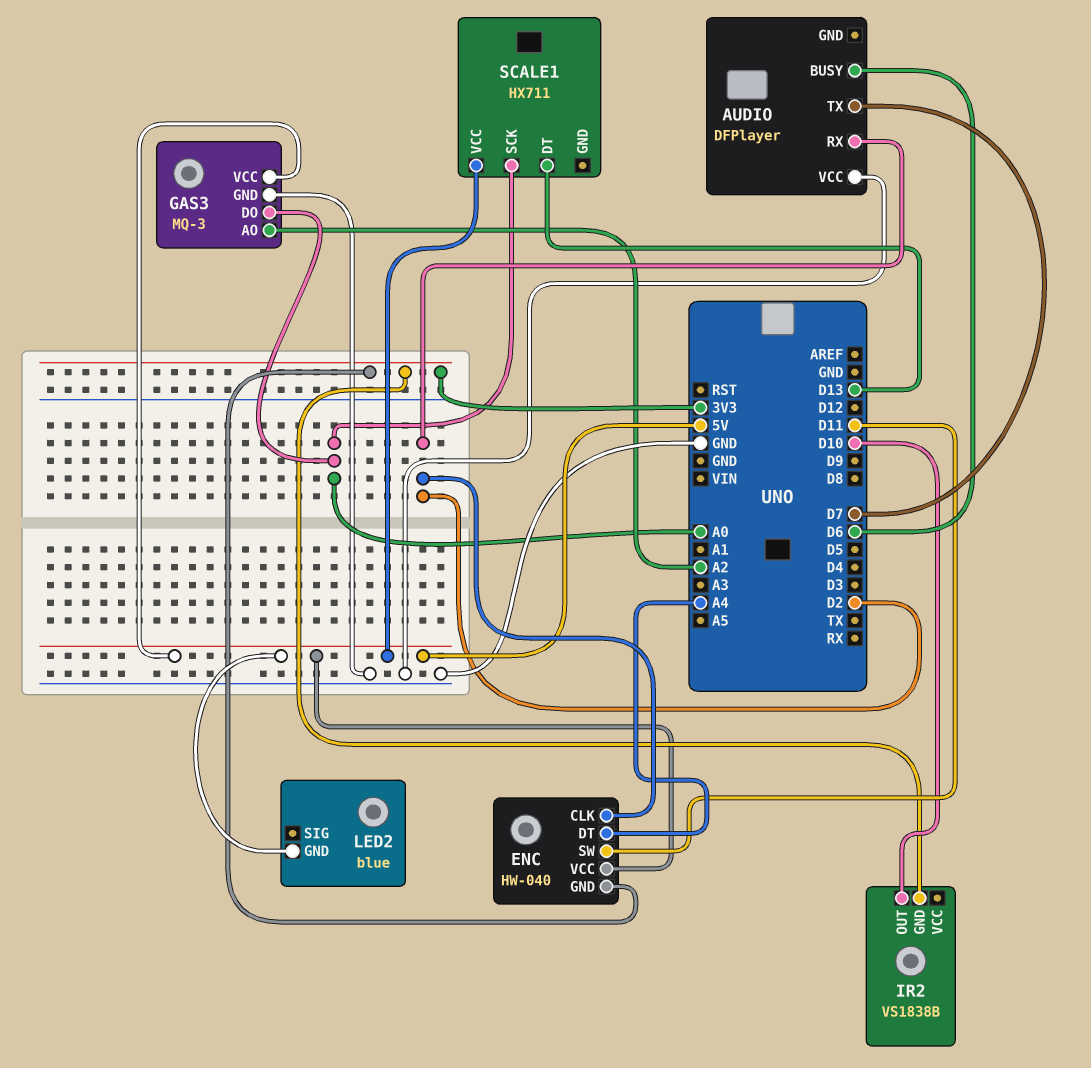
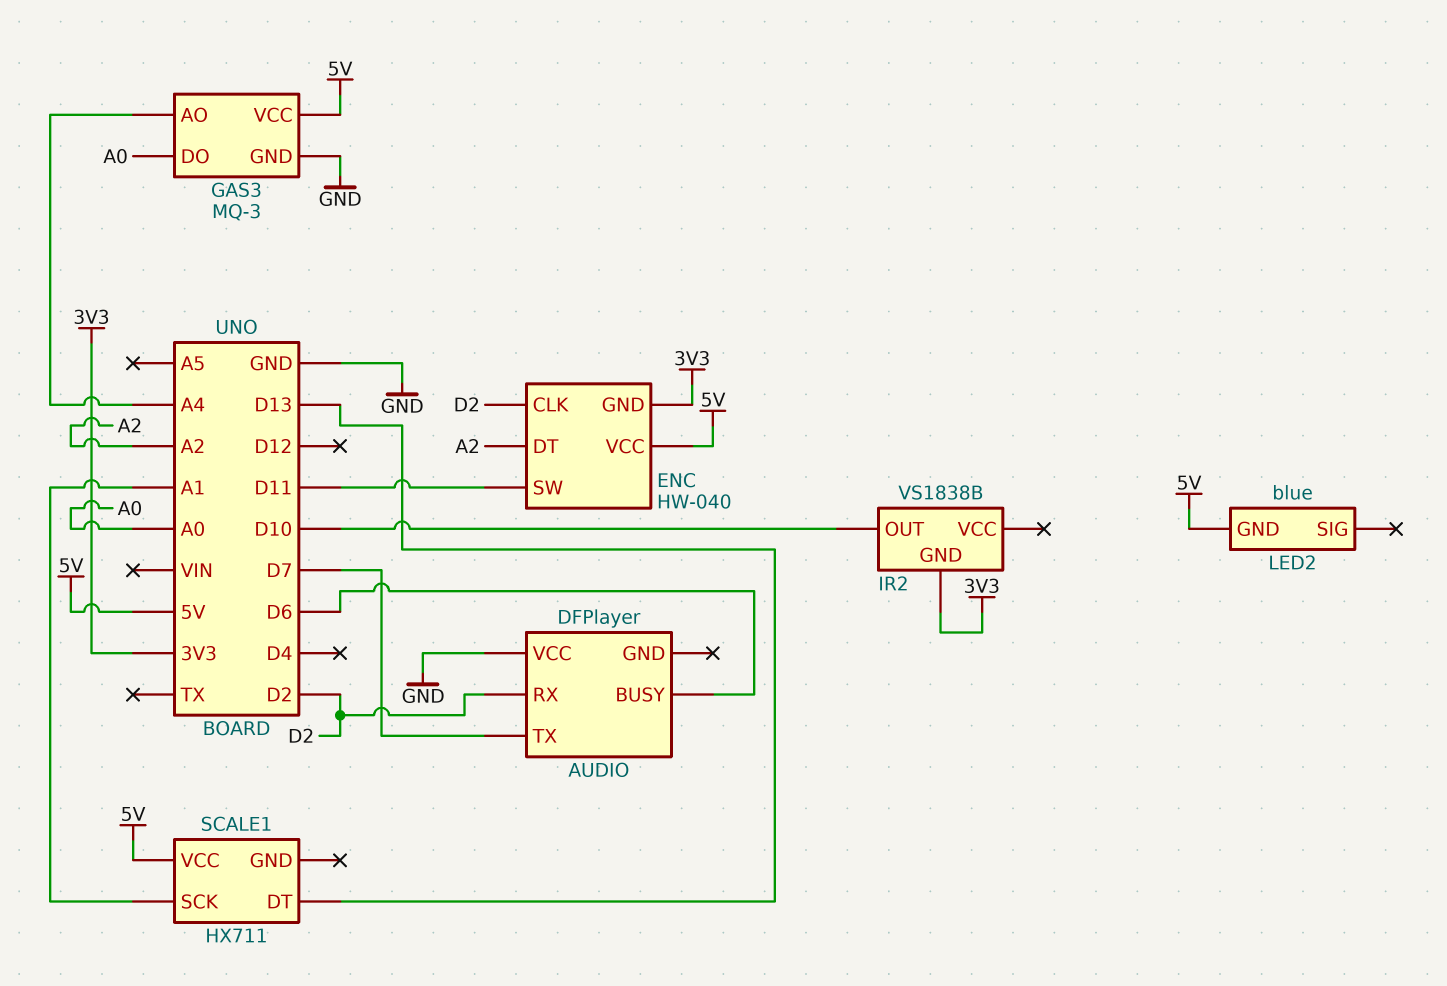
ENC pin DT: A4 -> A2
GAS3 pin AO: A2 -> A4
SCALE1 pin SCK: A0 -> A1

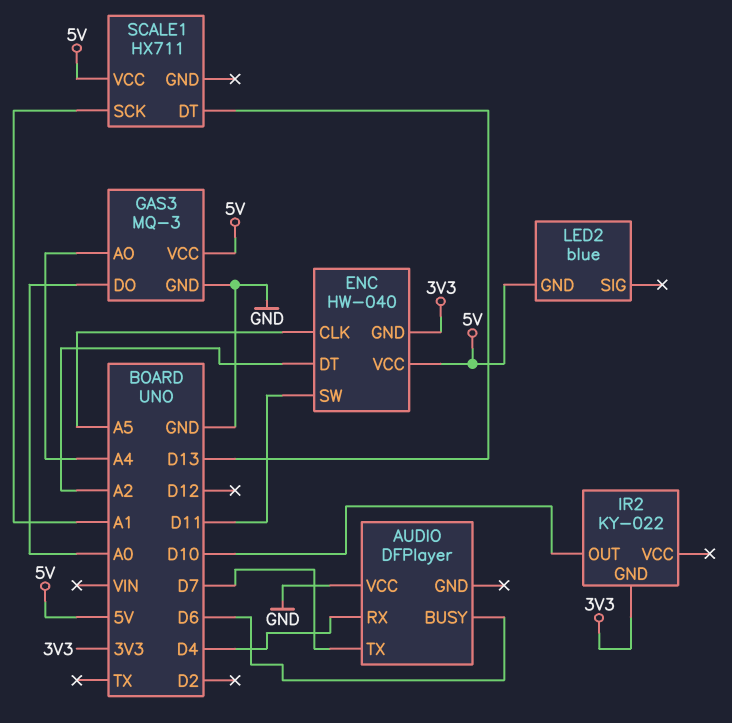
AUDIO pin RX: D2 -> D4
ENC pin CLK: D2 -> A5
IR2: VS1838B -> KY-022

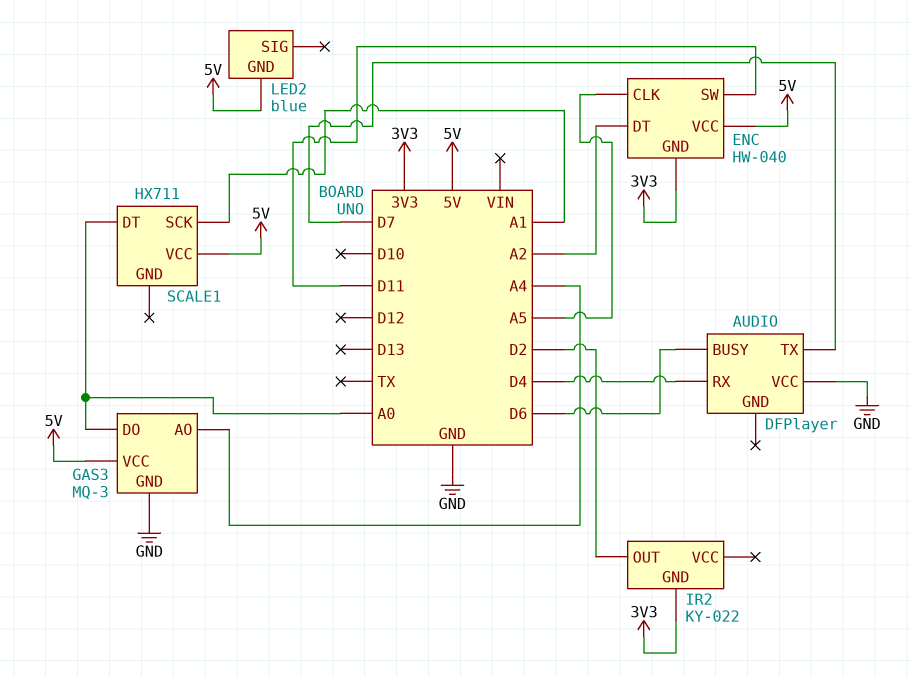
IR2 pin OUT: D10 -> D2
SCALE1 pin DT: D13 -> A0

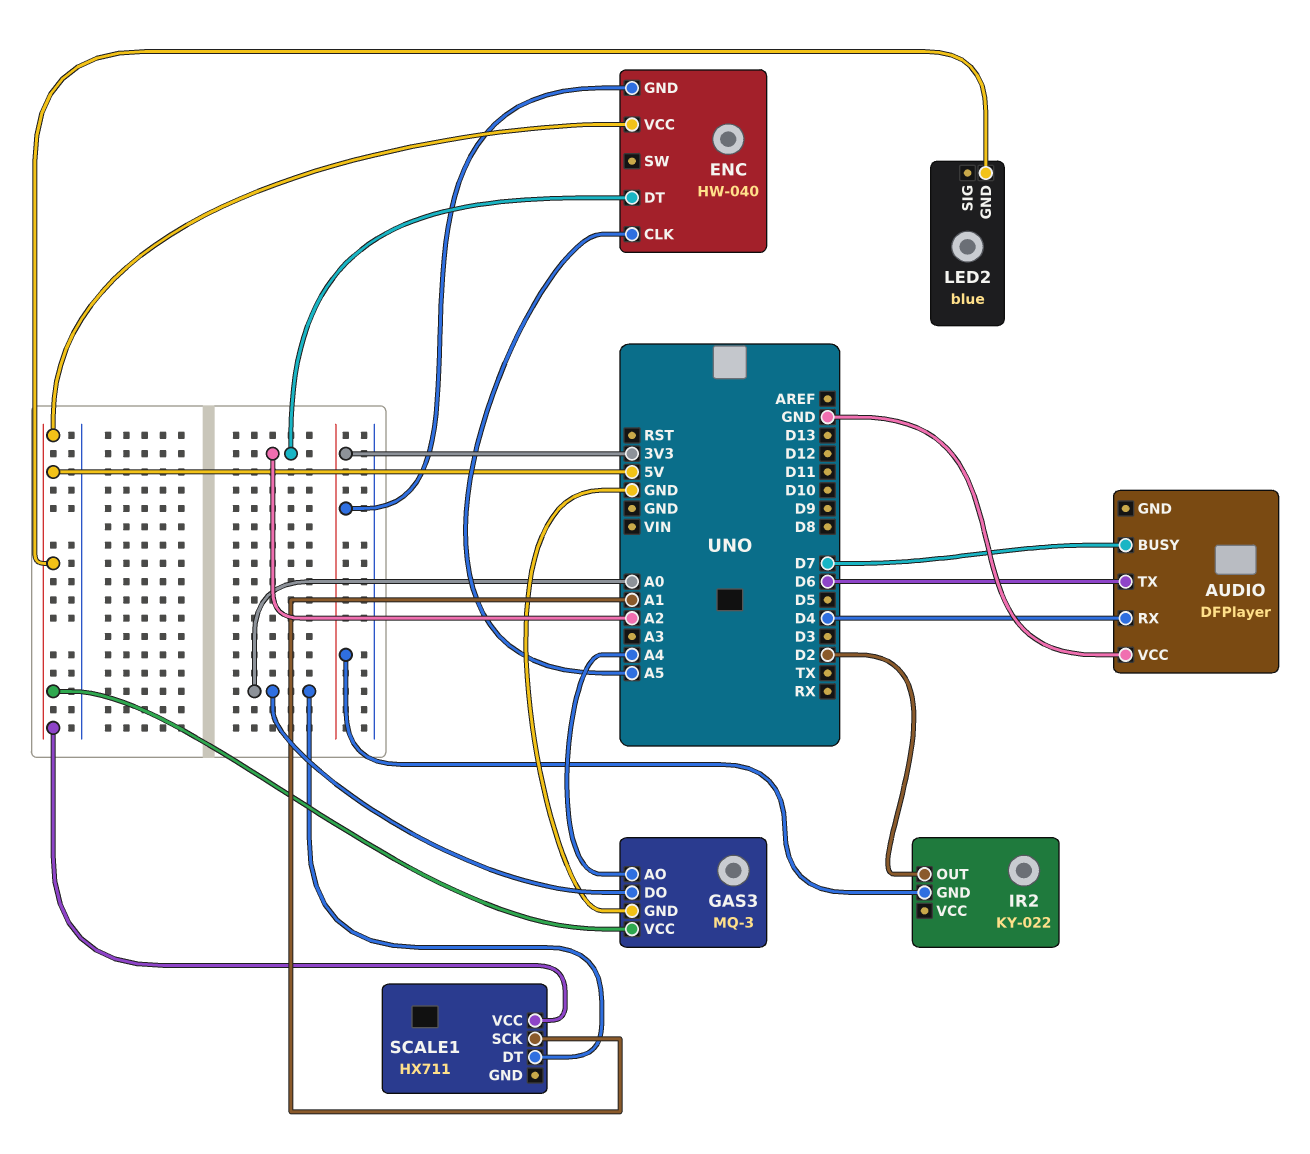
AUDIO pin BUSY: D6 -> D7
AUDIO pin TX: D7 -> D6
ENC pin SW: D11 -> none

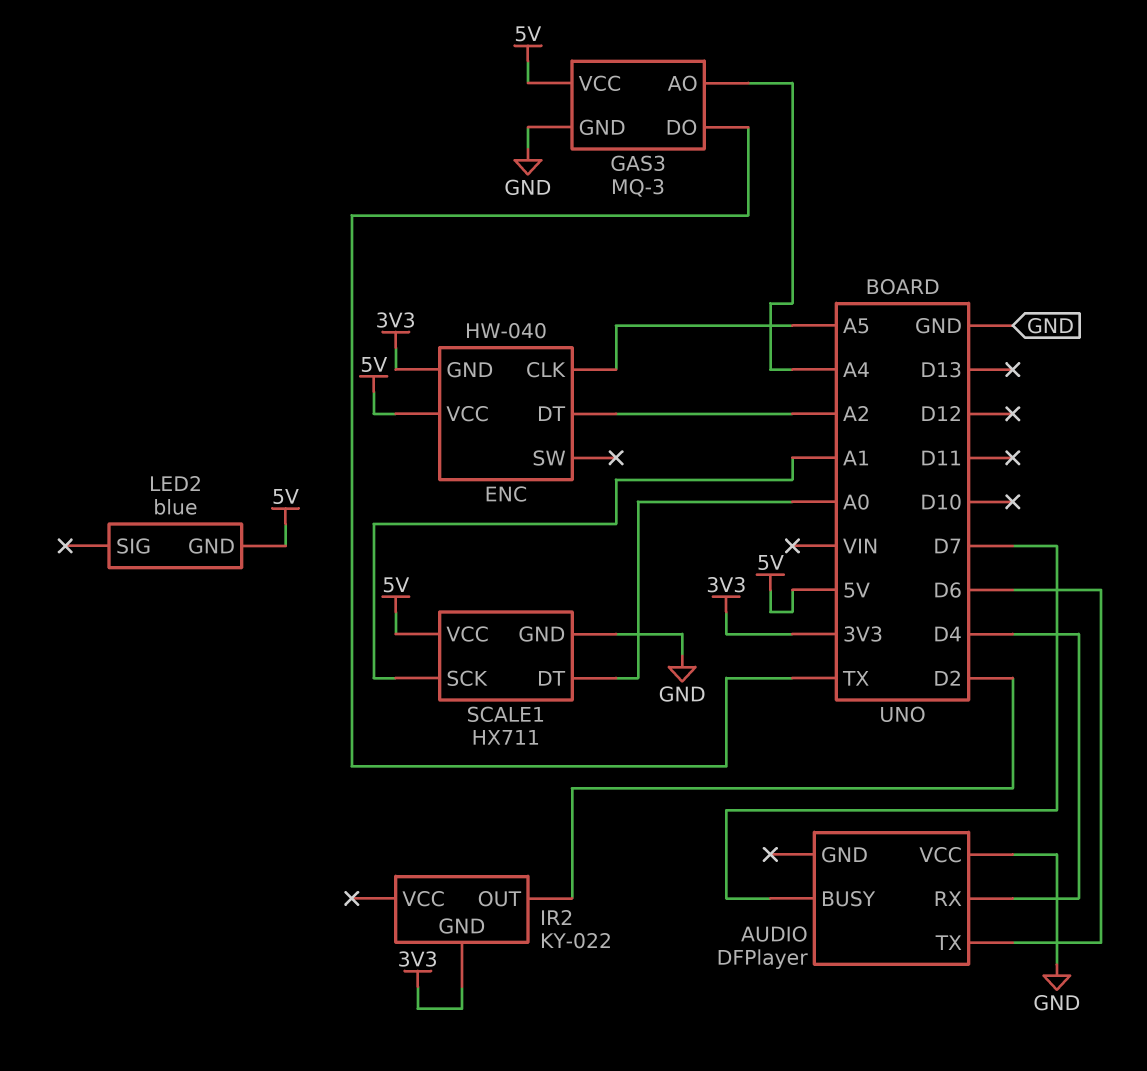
GAS3 pin DO: A0 -> TX
SCALE1 pin GND: none -> GND

